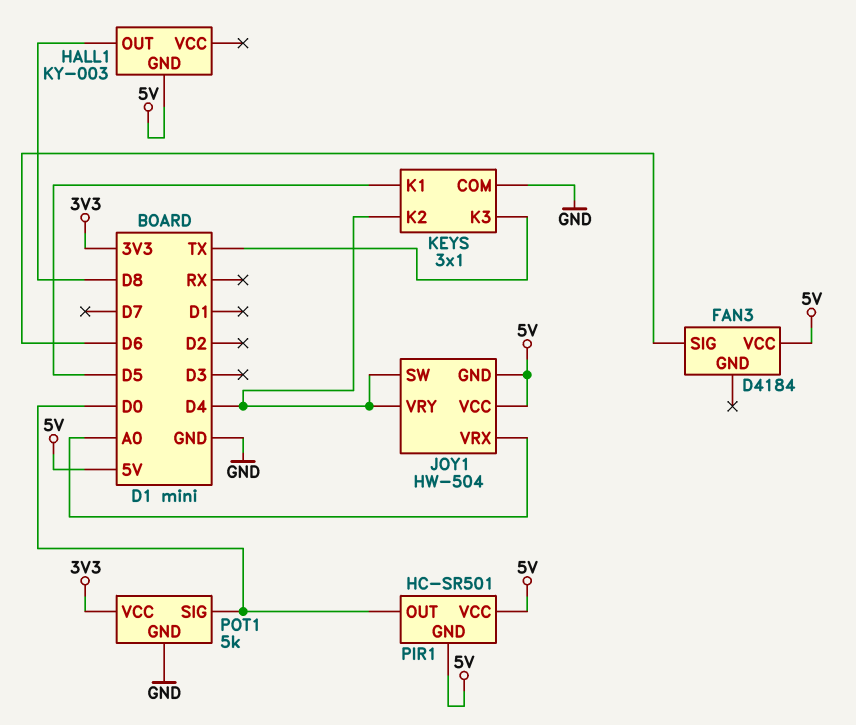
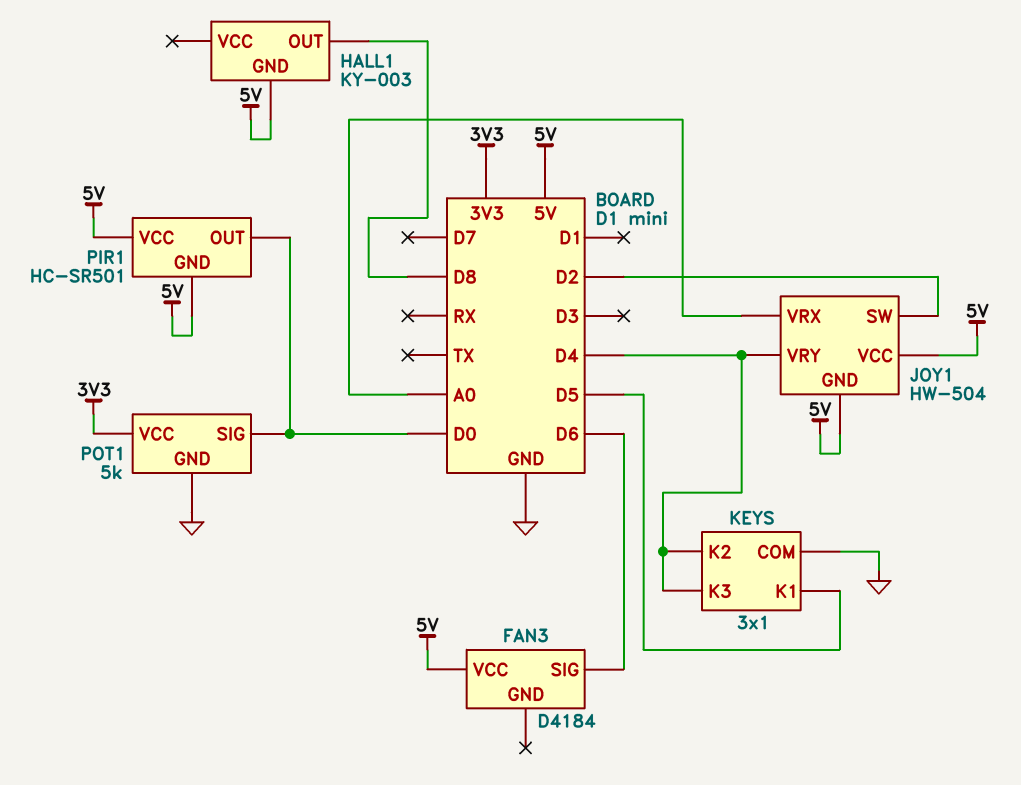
JOY1 pin SW: D4 -> D2
KEYS pin K3: TX -> D4

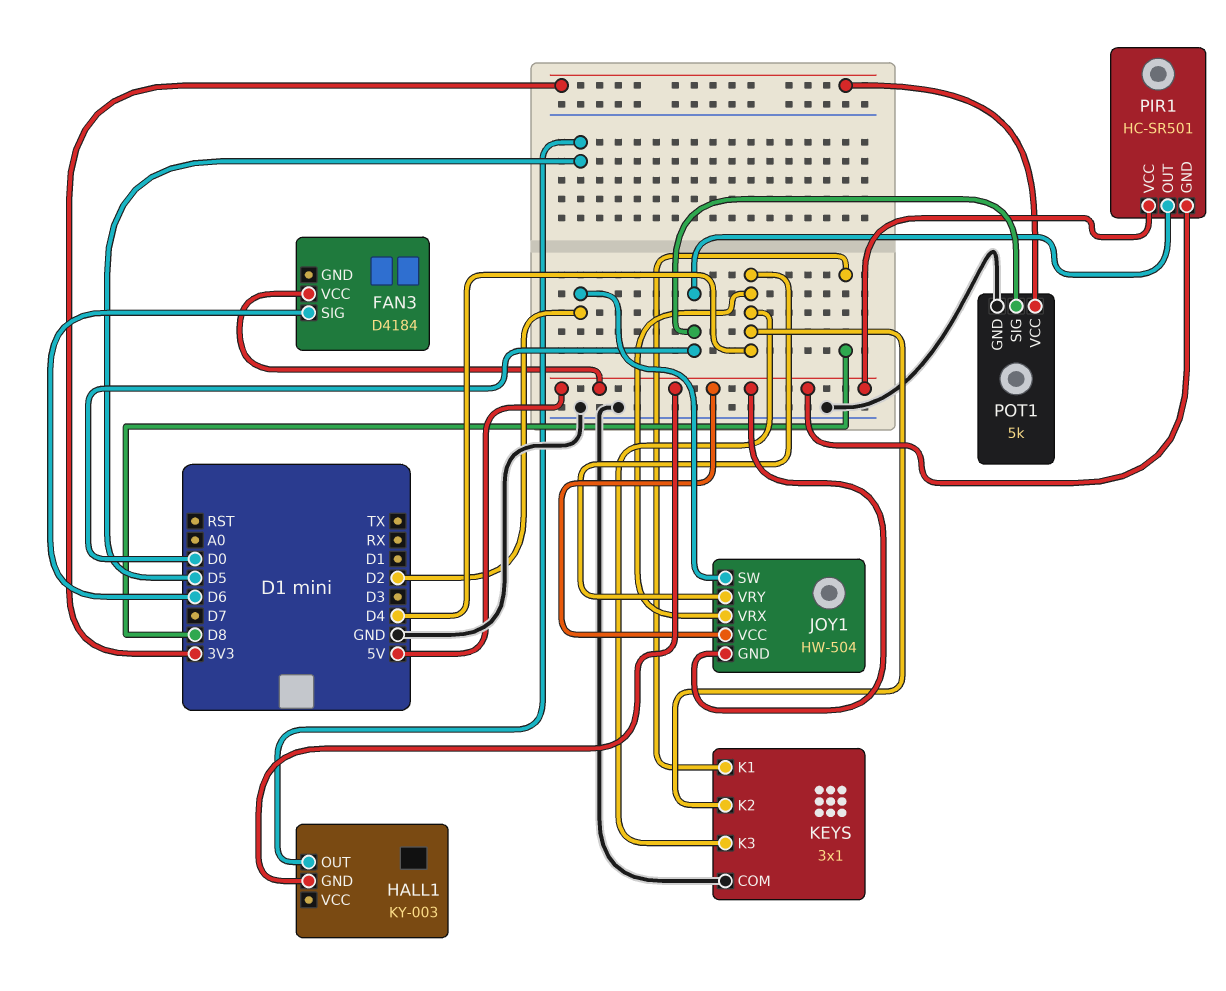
HALL1 pin OUT: D8 -> D5
JOY1 pin VRX: A0 -> D4
KEYS pin K1: D5 -> D8

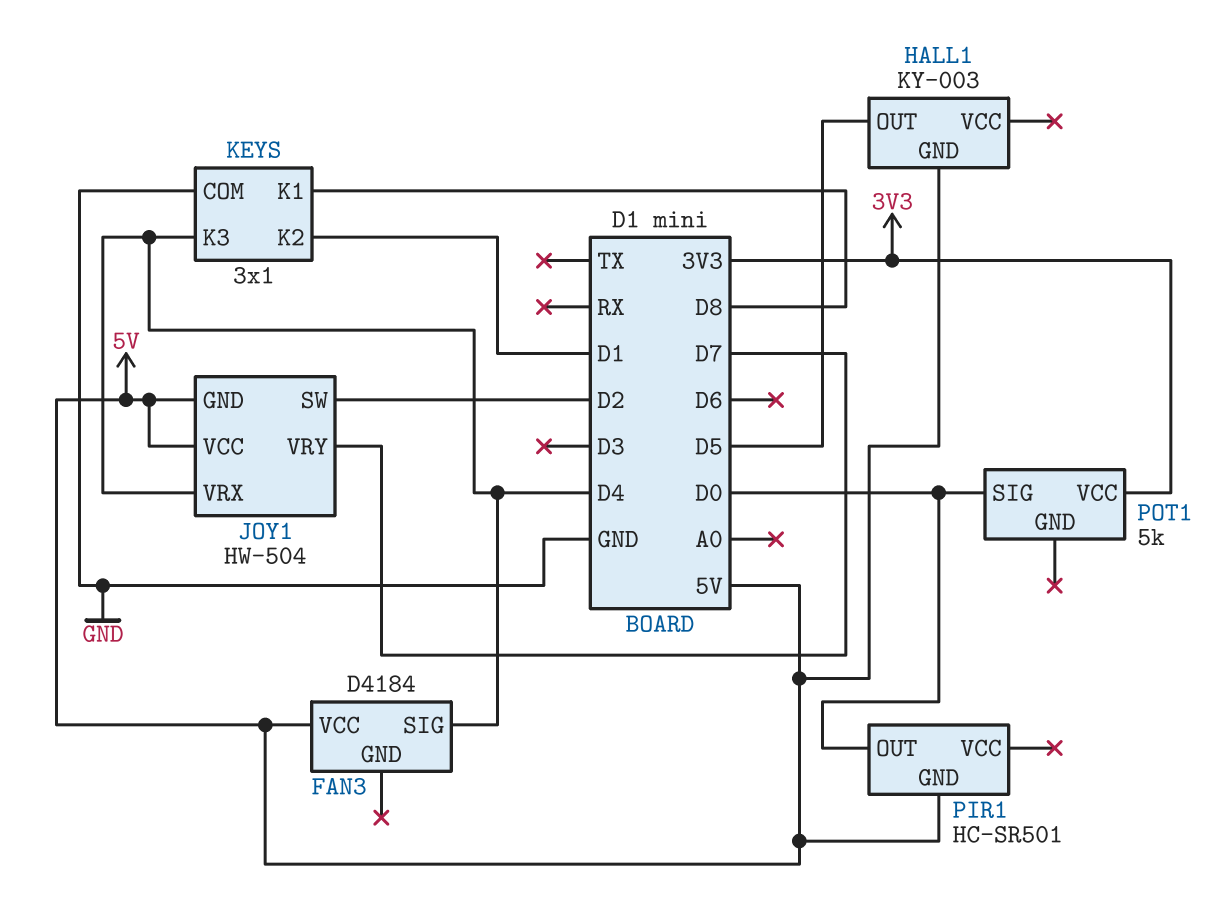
FAN3 pin SIG: D6 -> D4
JOY1 pin VRY: D4 -> D7
KEYS pin K2: D4 -> D1
PIR1 pin VCC: 5V -> none
POT1 pin GND: GND -> none

